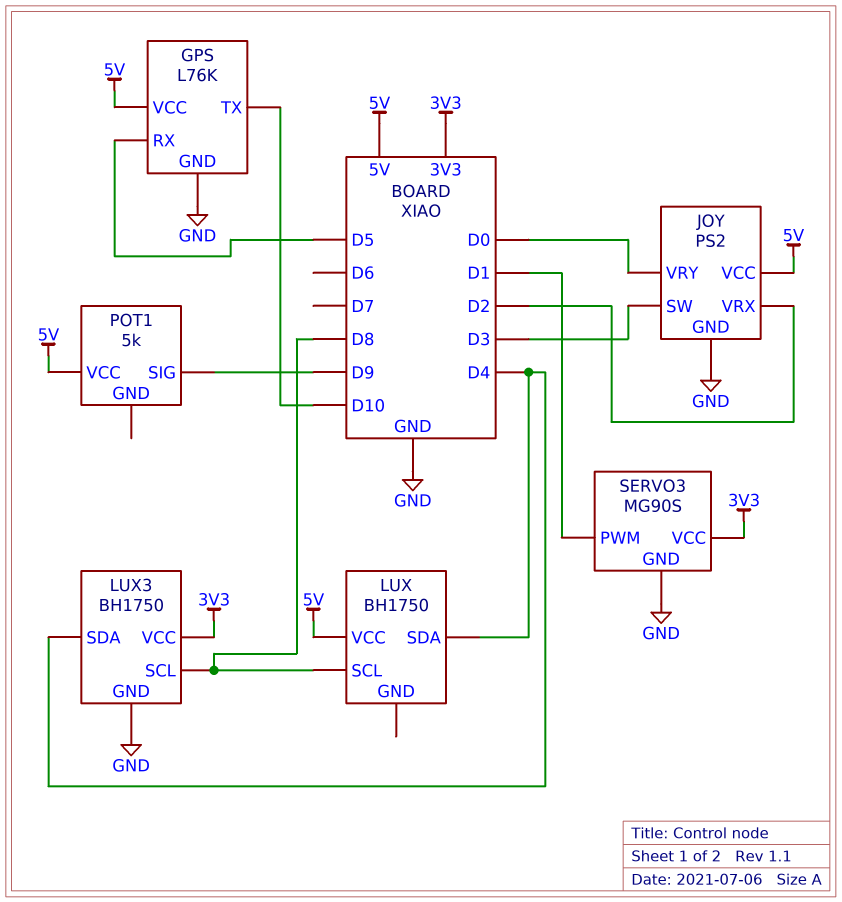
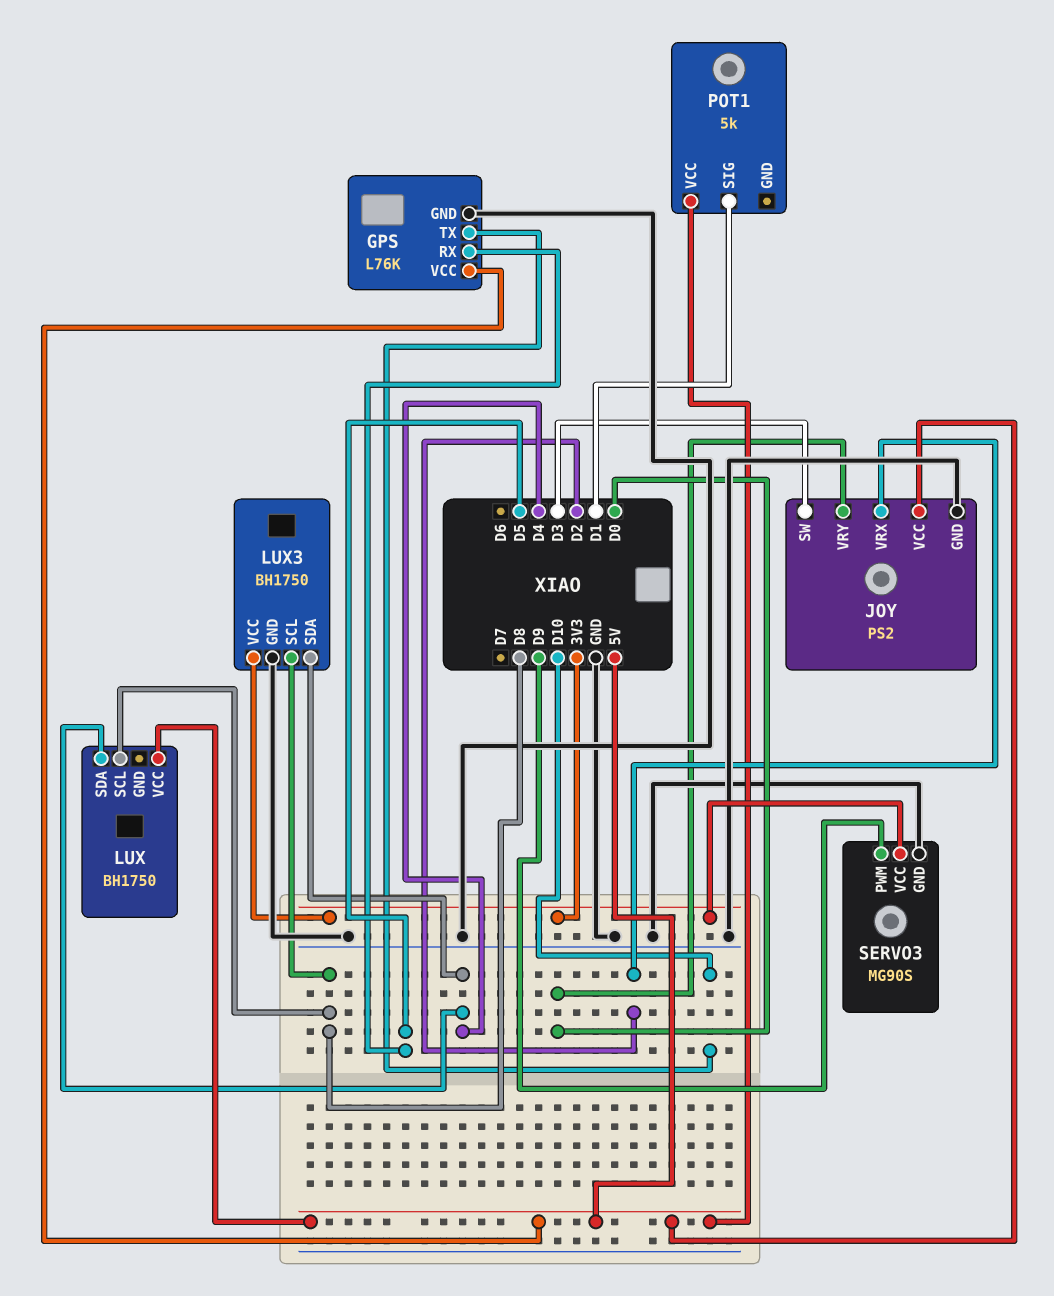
POT1 pin SIG: D9 -> D1
SERVO3 pin PWM: D1 -> D9

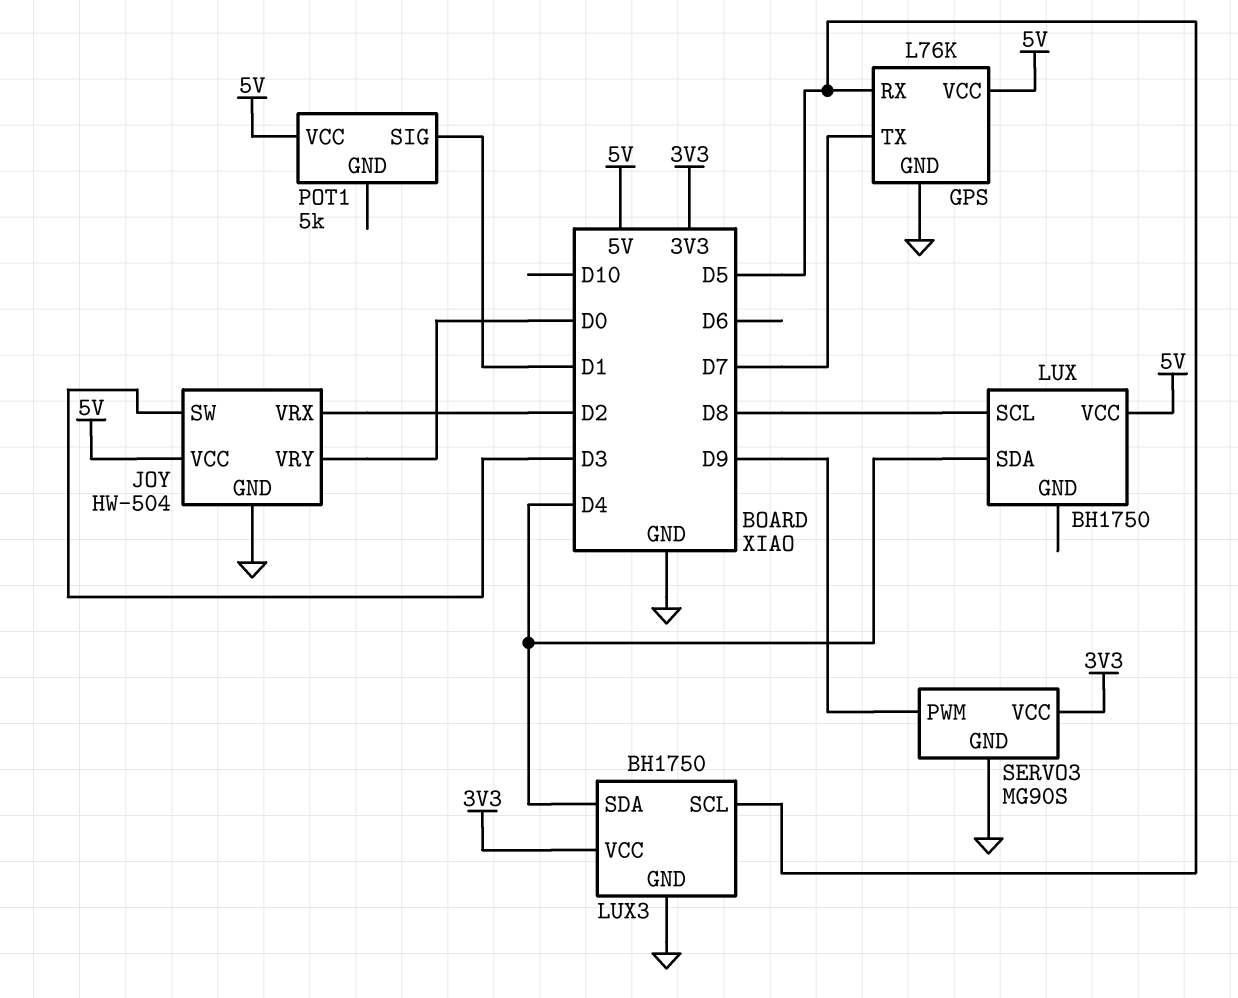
GPS pin TX: D10 -> D7
JOY: PS2 -> HW-504
LUX3 pin SCL: D8 -> D5

